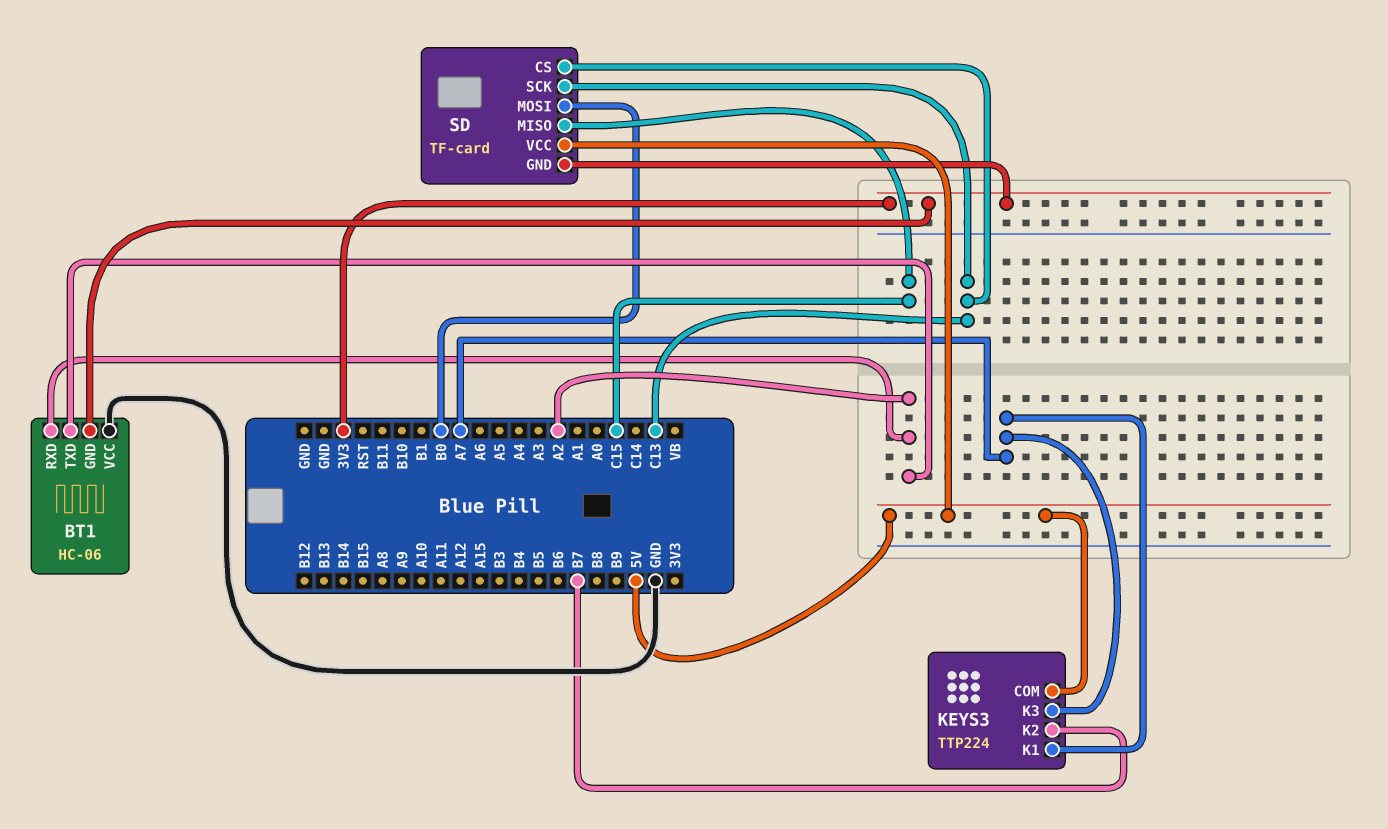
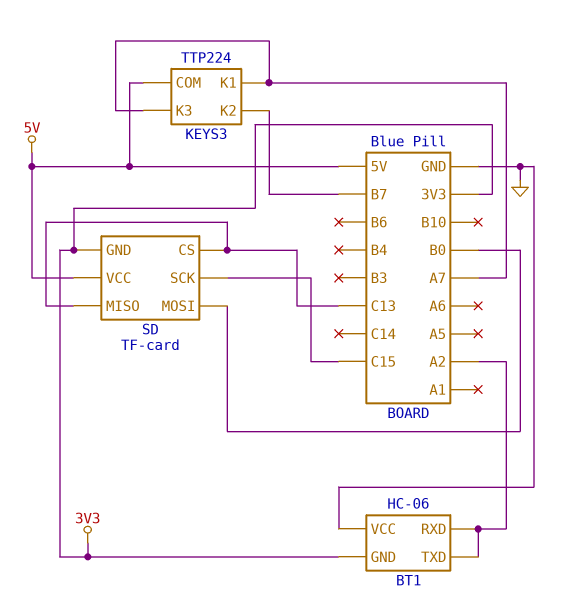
SD pin MISO: C15 -> C13
SD pin SCK: C13 -> C15

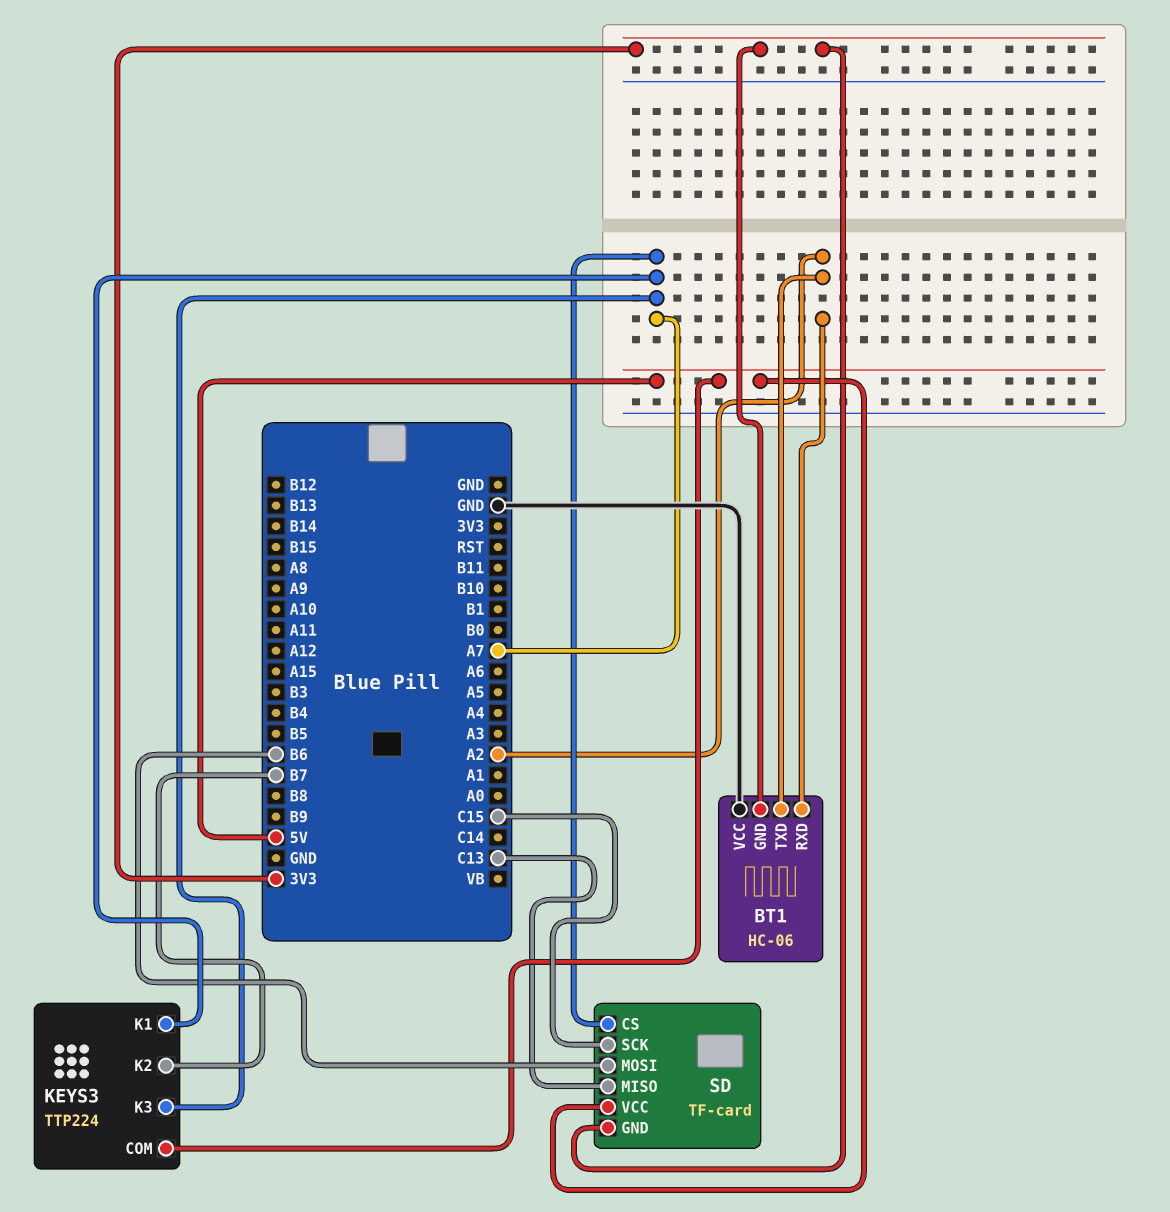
SD pin CS: C13 -> A7
SD pin MOSI: B0 -> B6

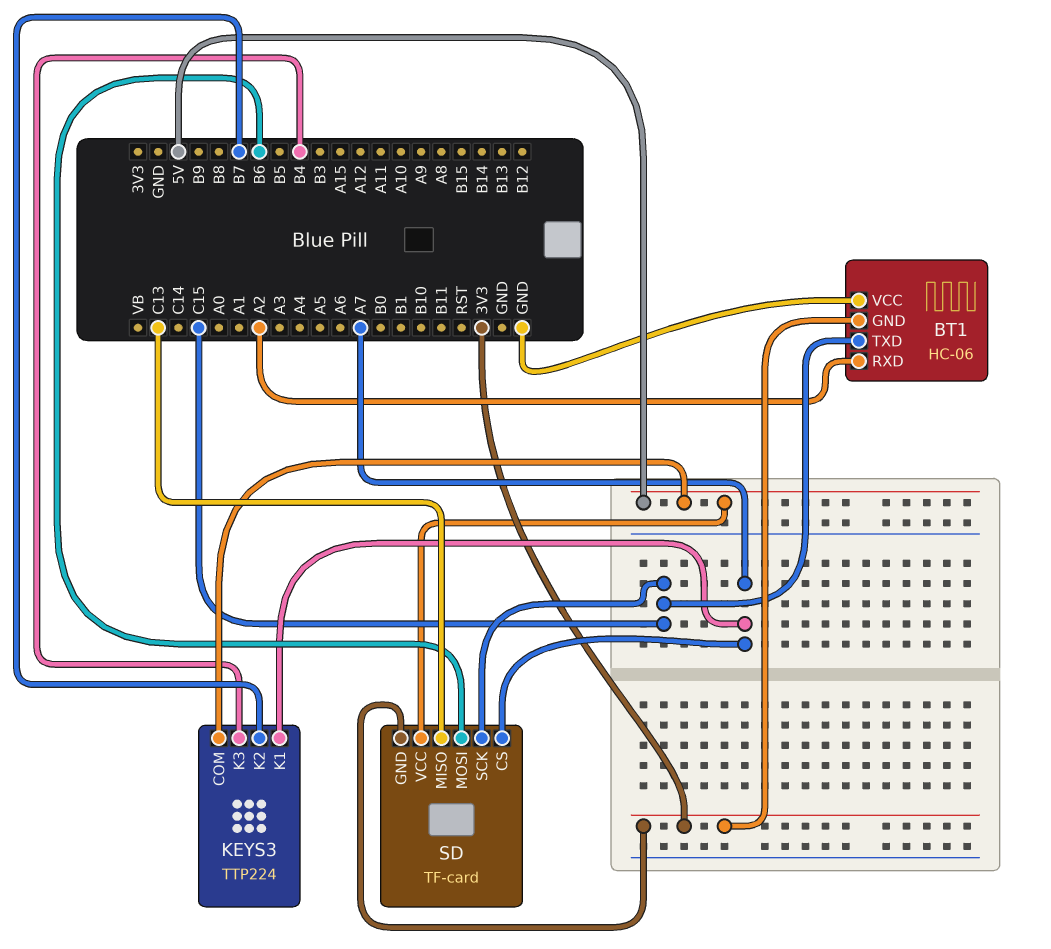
BT1 pin TXD: A2 -> C15
KEYS3 pin K3: A7 -> B4

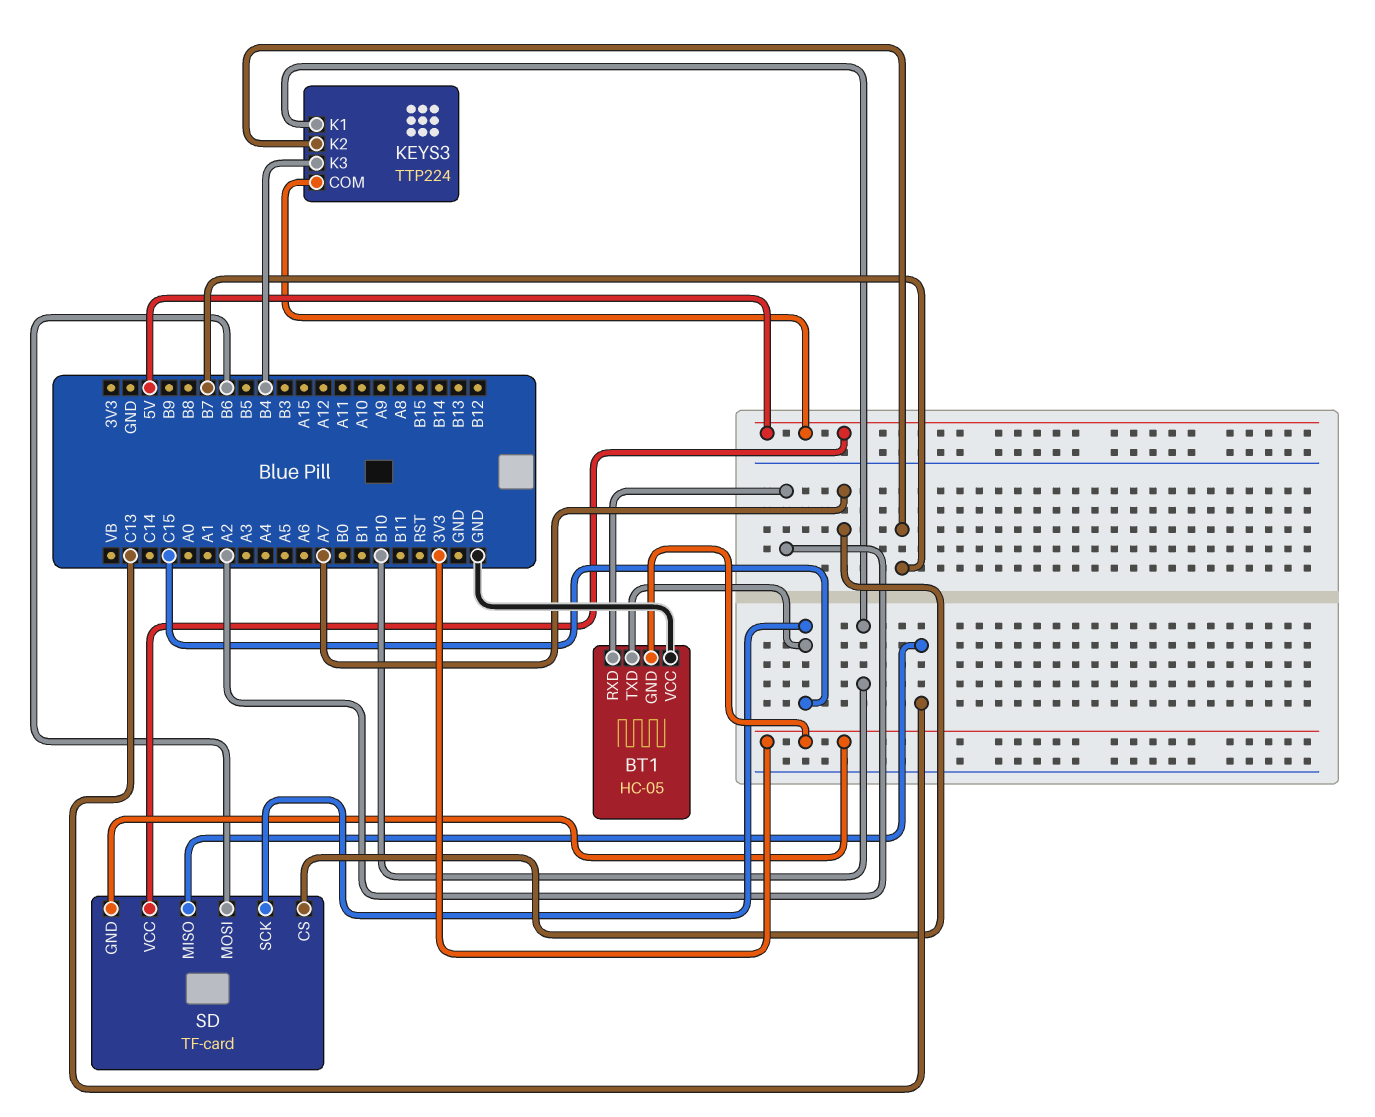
BT1: HC-06 -> HC-05
KEYS3 pin K1: A7 -> B10

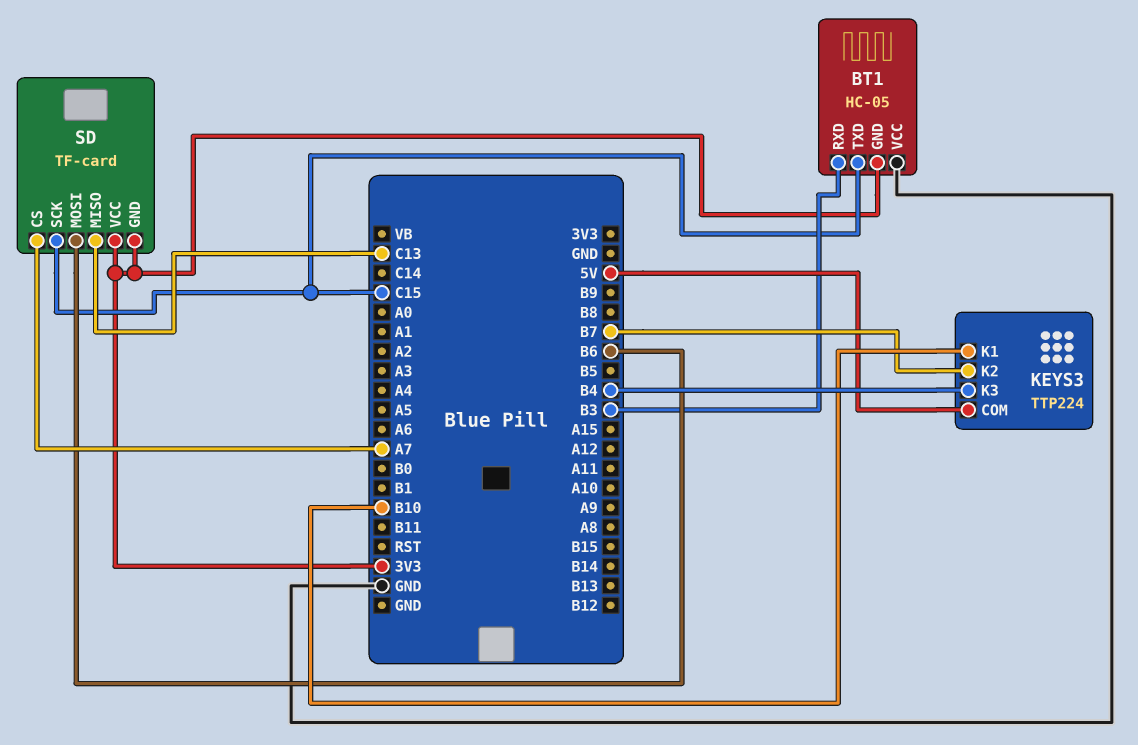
BT1 pin RXD: A2 -> B3
SD pin VCC: 5V -> 3V3

